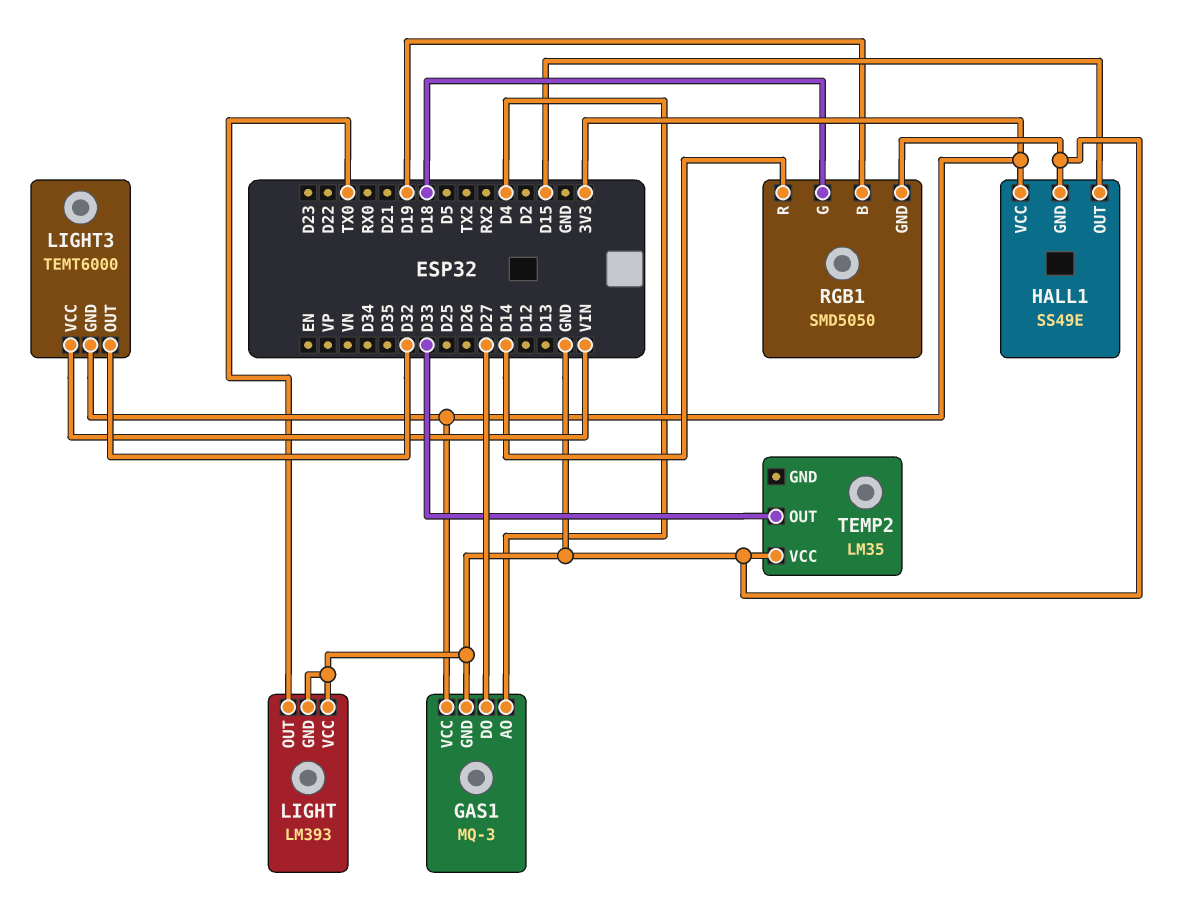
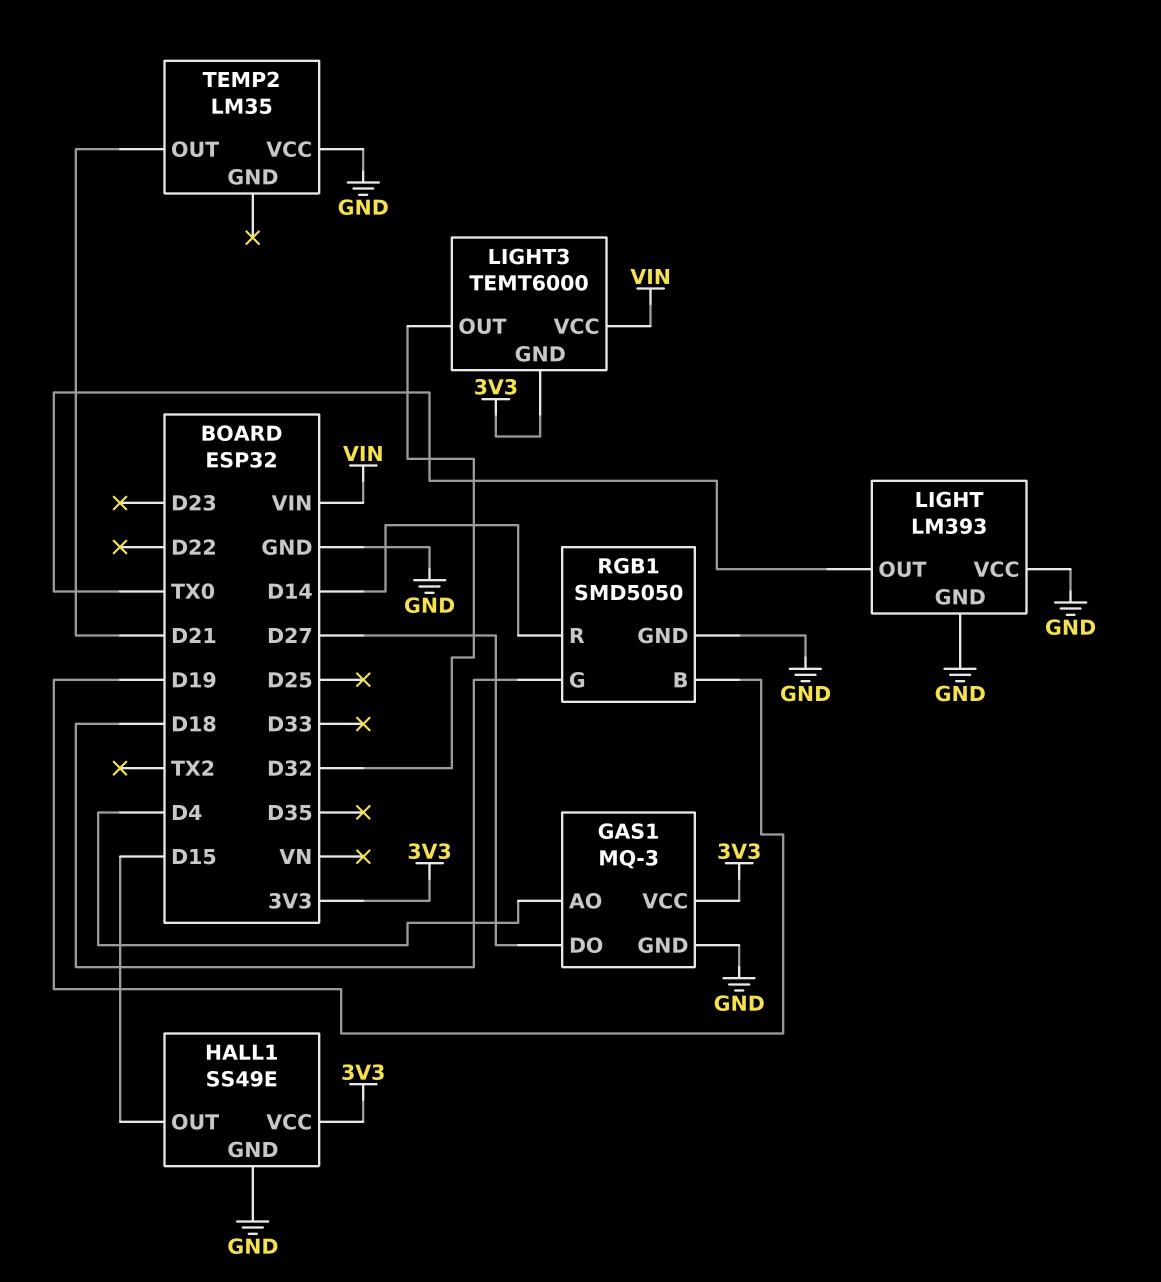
TEMP2 pin OUT: D33 -> D21

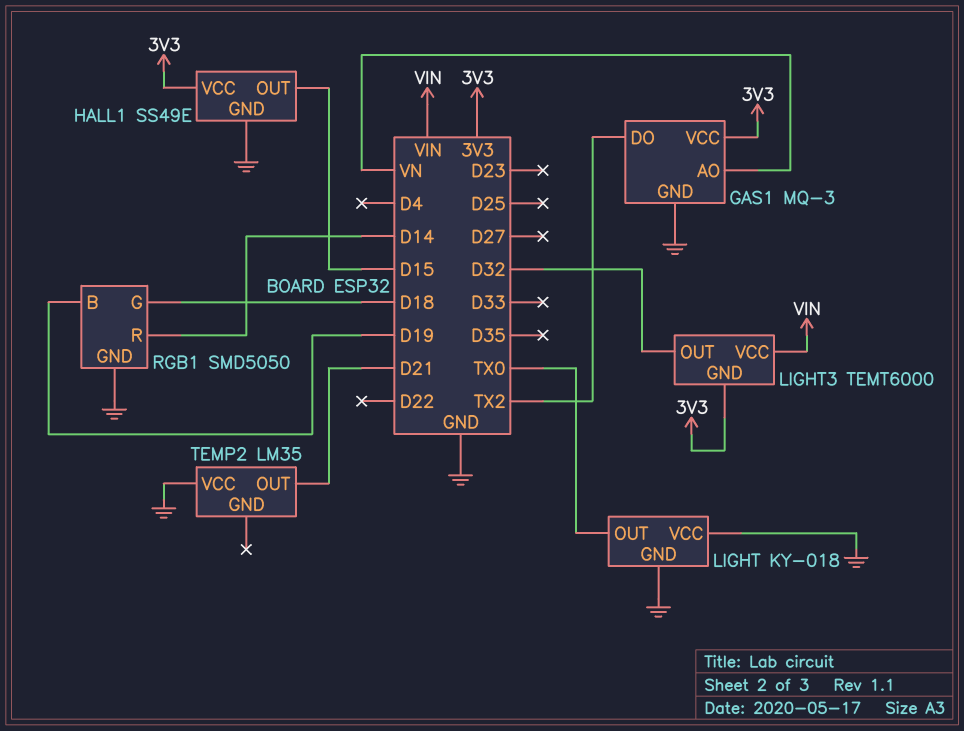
GAS1 pin AO: D4 -> VN
GAS1 pin DO: D27 -> TX2
LIGHT: LM393 -> KY-018

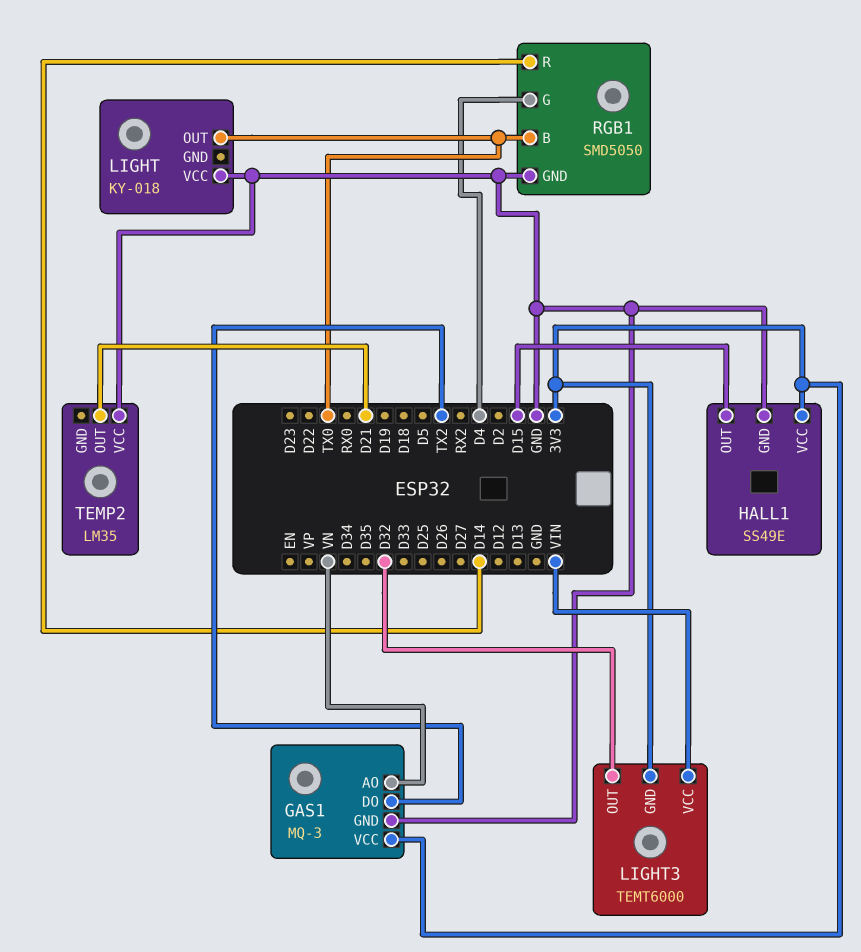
LIGHT pin GND: GND -> none
RGB1 pin B: D19 -> TX0
RGB1 pin G: D18 -> D4

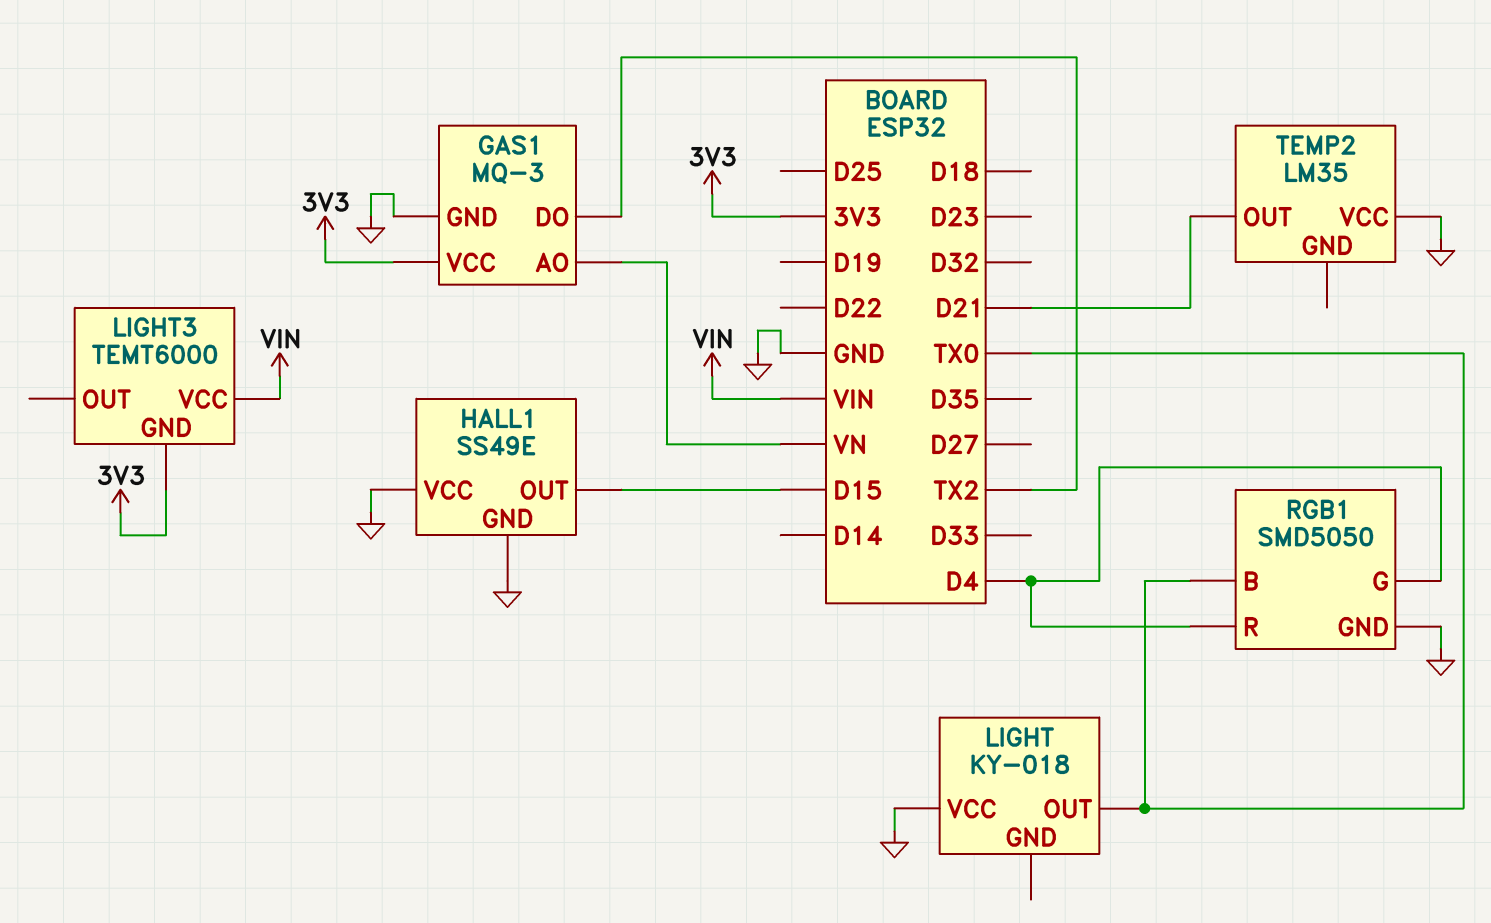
HALL1 pin VCC: 3V3 -> GND
LIGHT3 pin OUT: D32 -> none
RGB1 pin R: D14 -> D4

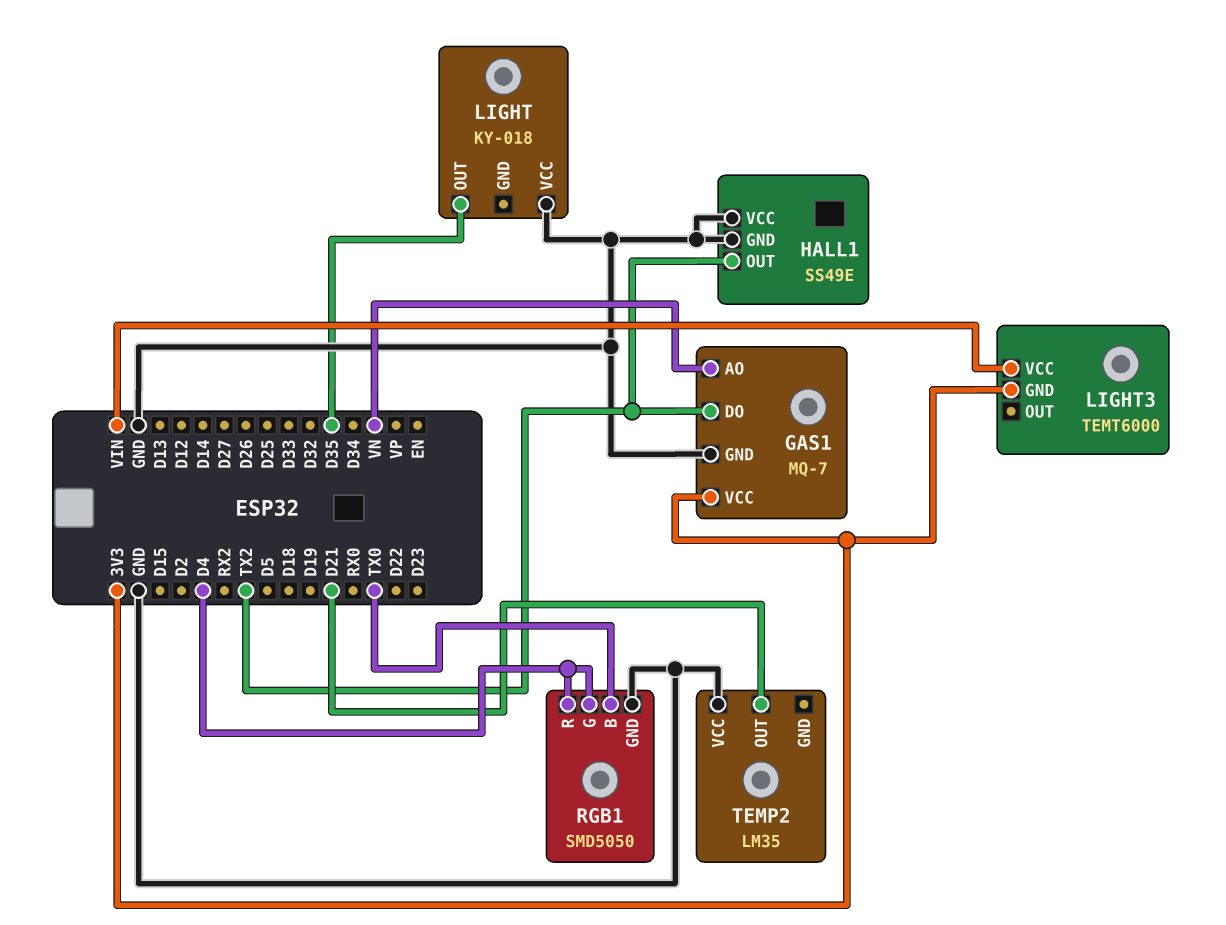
GAS1: MQ-3 -> MQ-7
HALL1 pin OUT: D15 -> TX2
LIGHT pin OUT: TX0 -> D35

